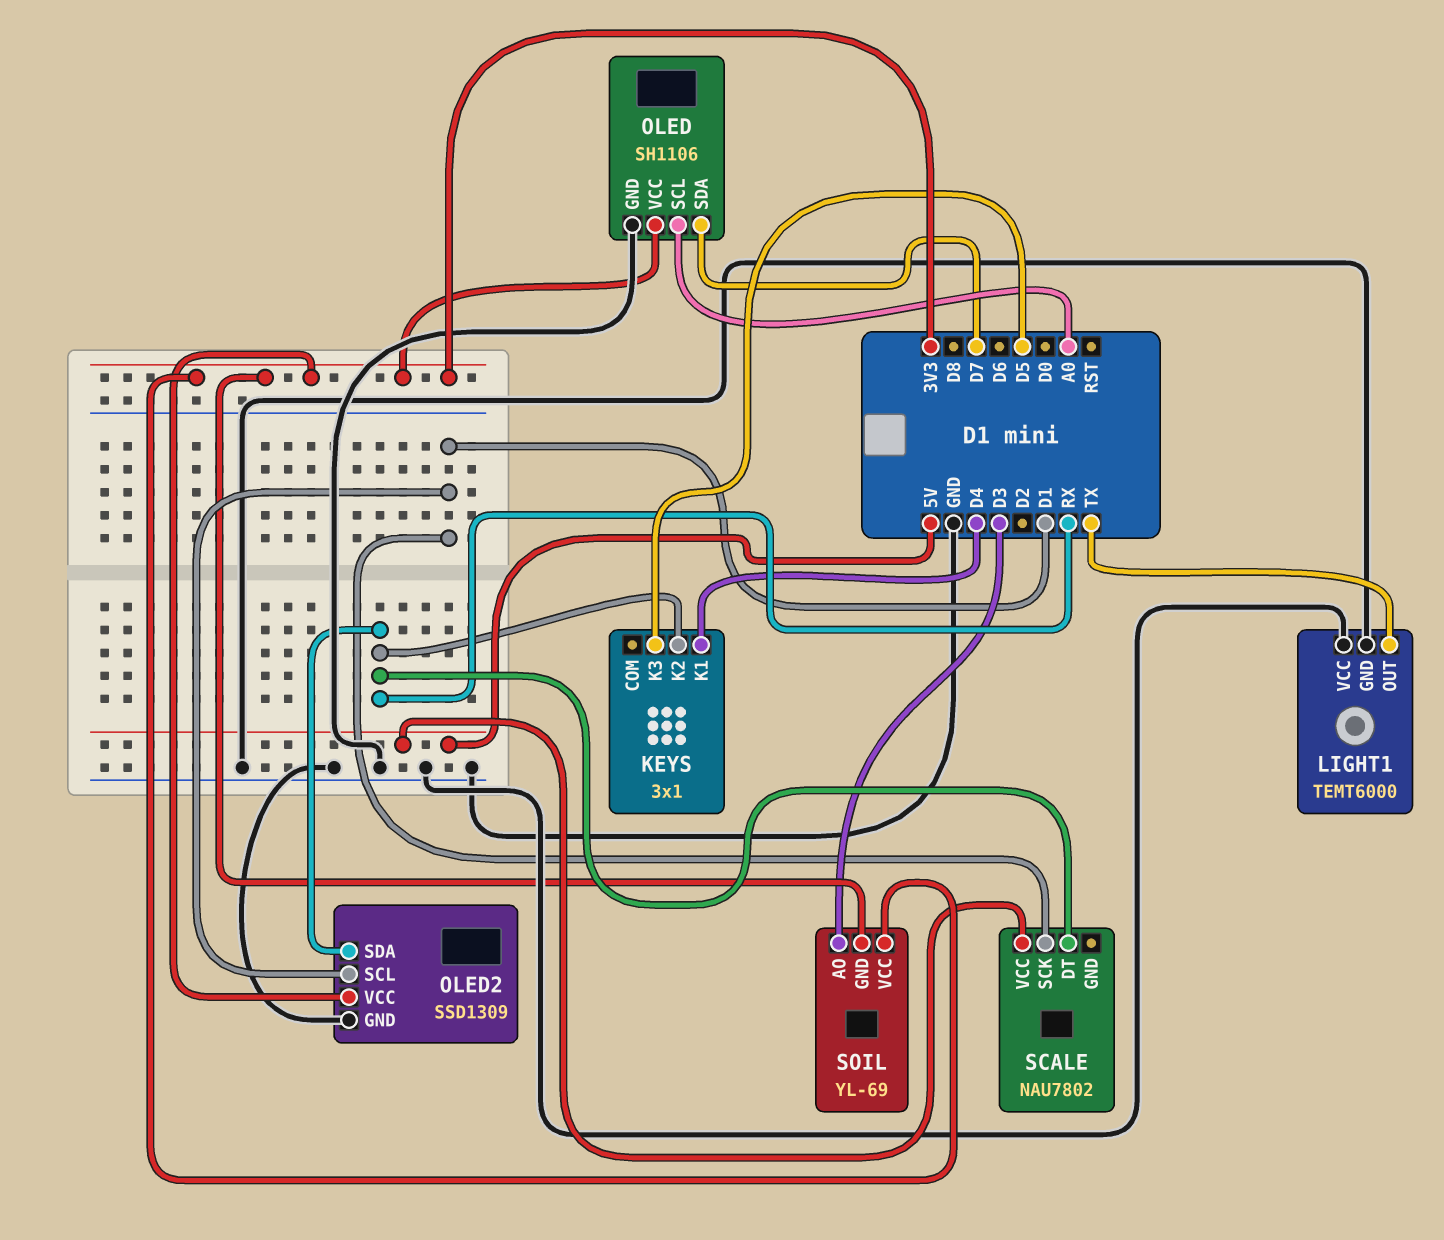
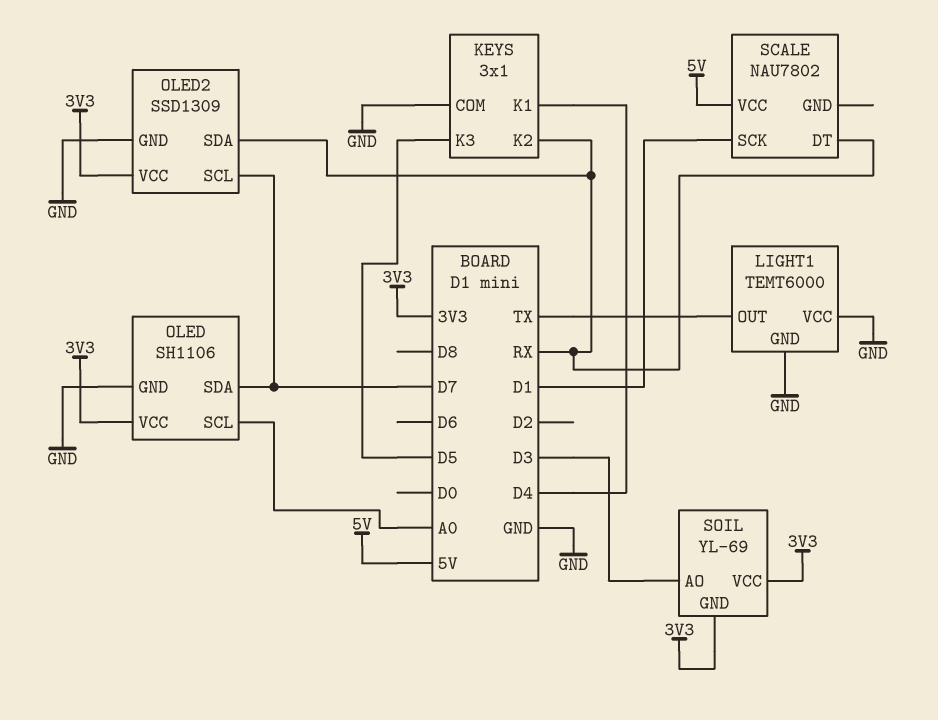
KEYS pin COM: none -> GND
OLED2 pin SCL: D1 -> D7

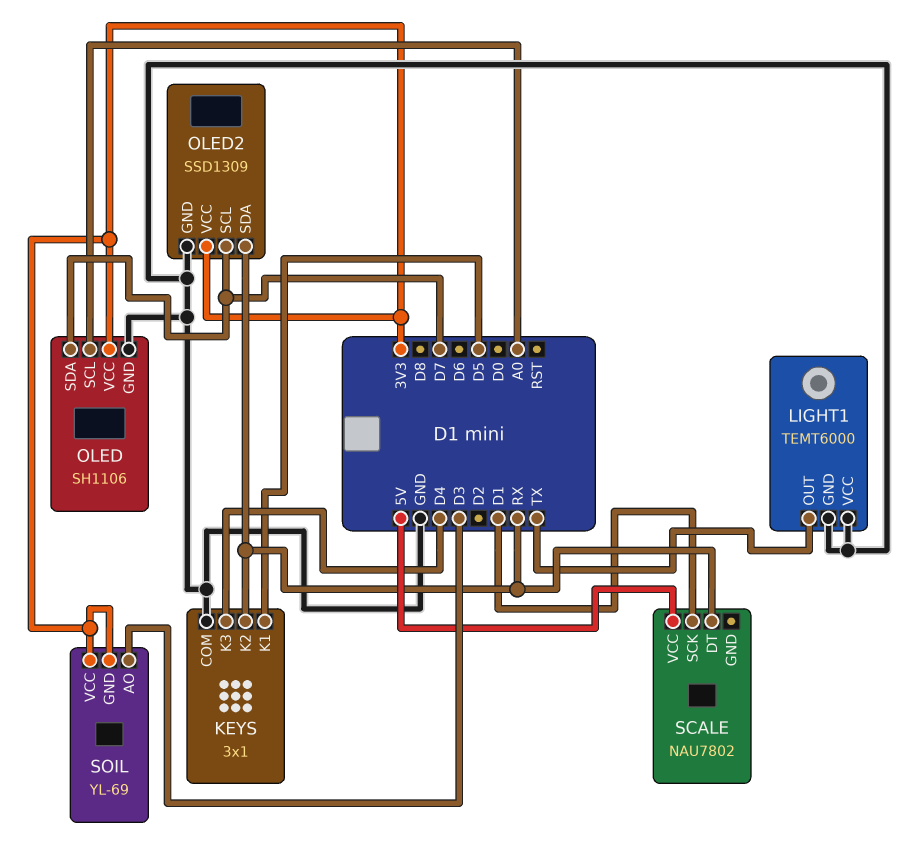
KEYS pin K1: D4 -> D5
KEYS pin K3: D5 -> D4

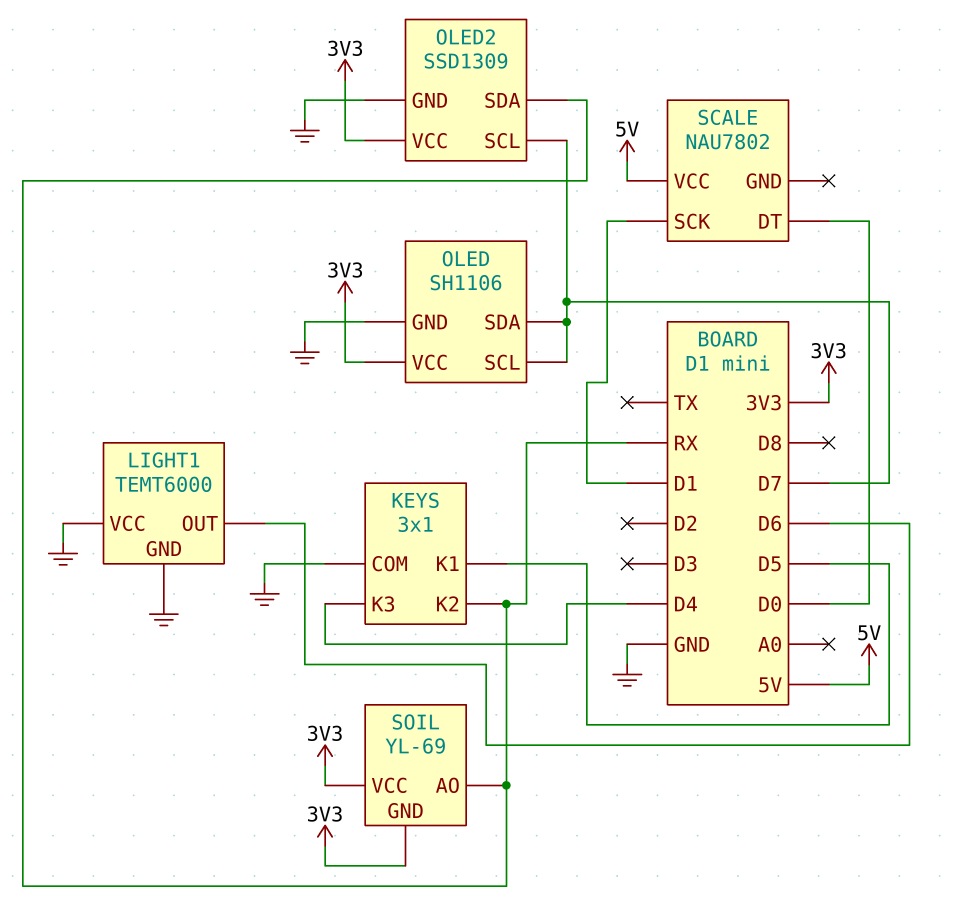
LIGHT1 pin OUT: TX -> D6
OLED pin SCL: A0 -> D7
SCALE pin DT: RX -> D0
SOIL pin AO: D3 -> RX

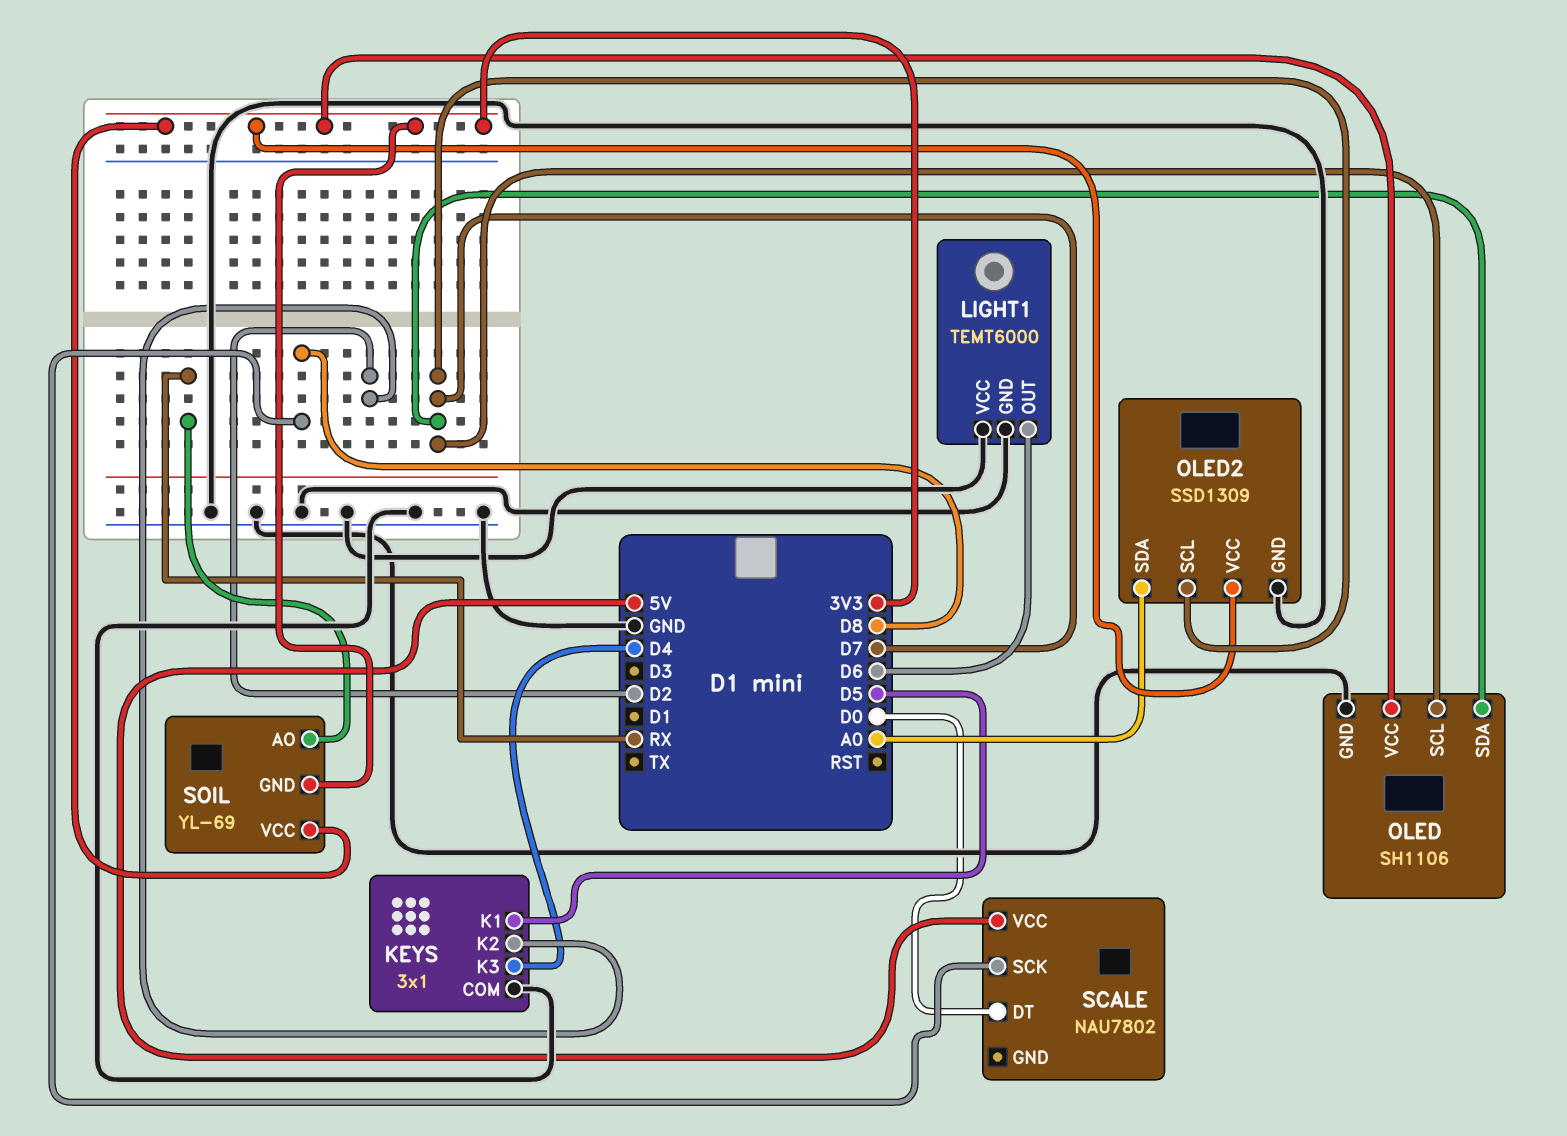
KEYS pin K2: RX -> D2
OLED2 pin SDA: RX -> A0
SCALE pin SCK: D1 -> D8

